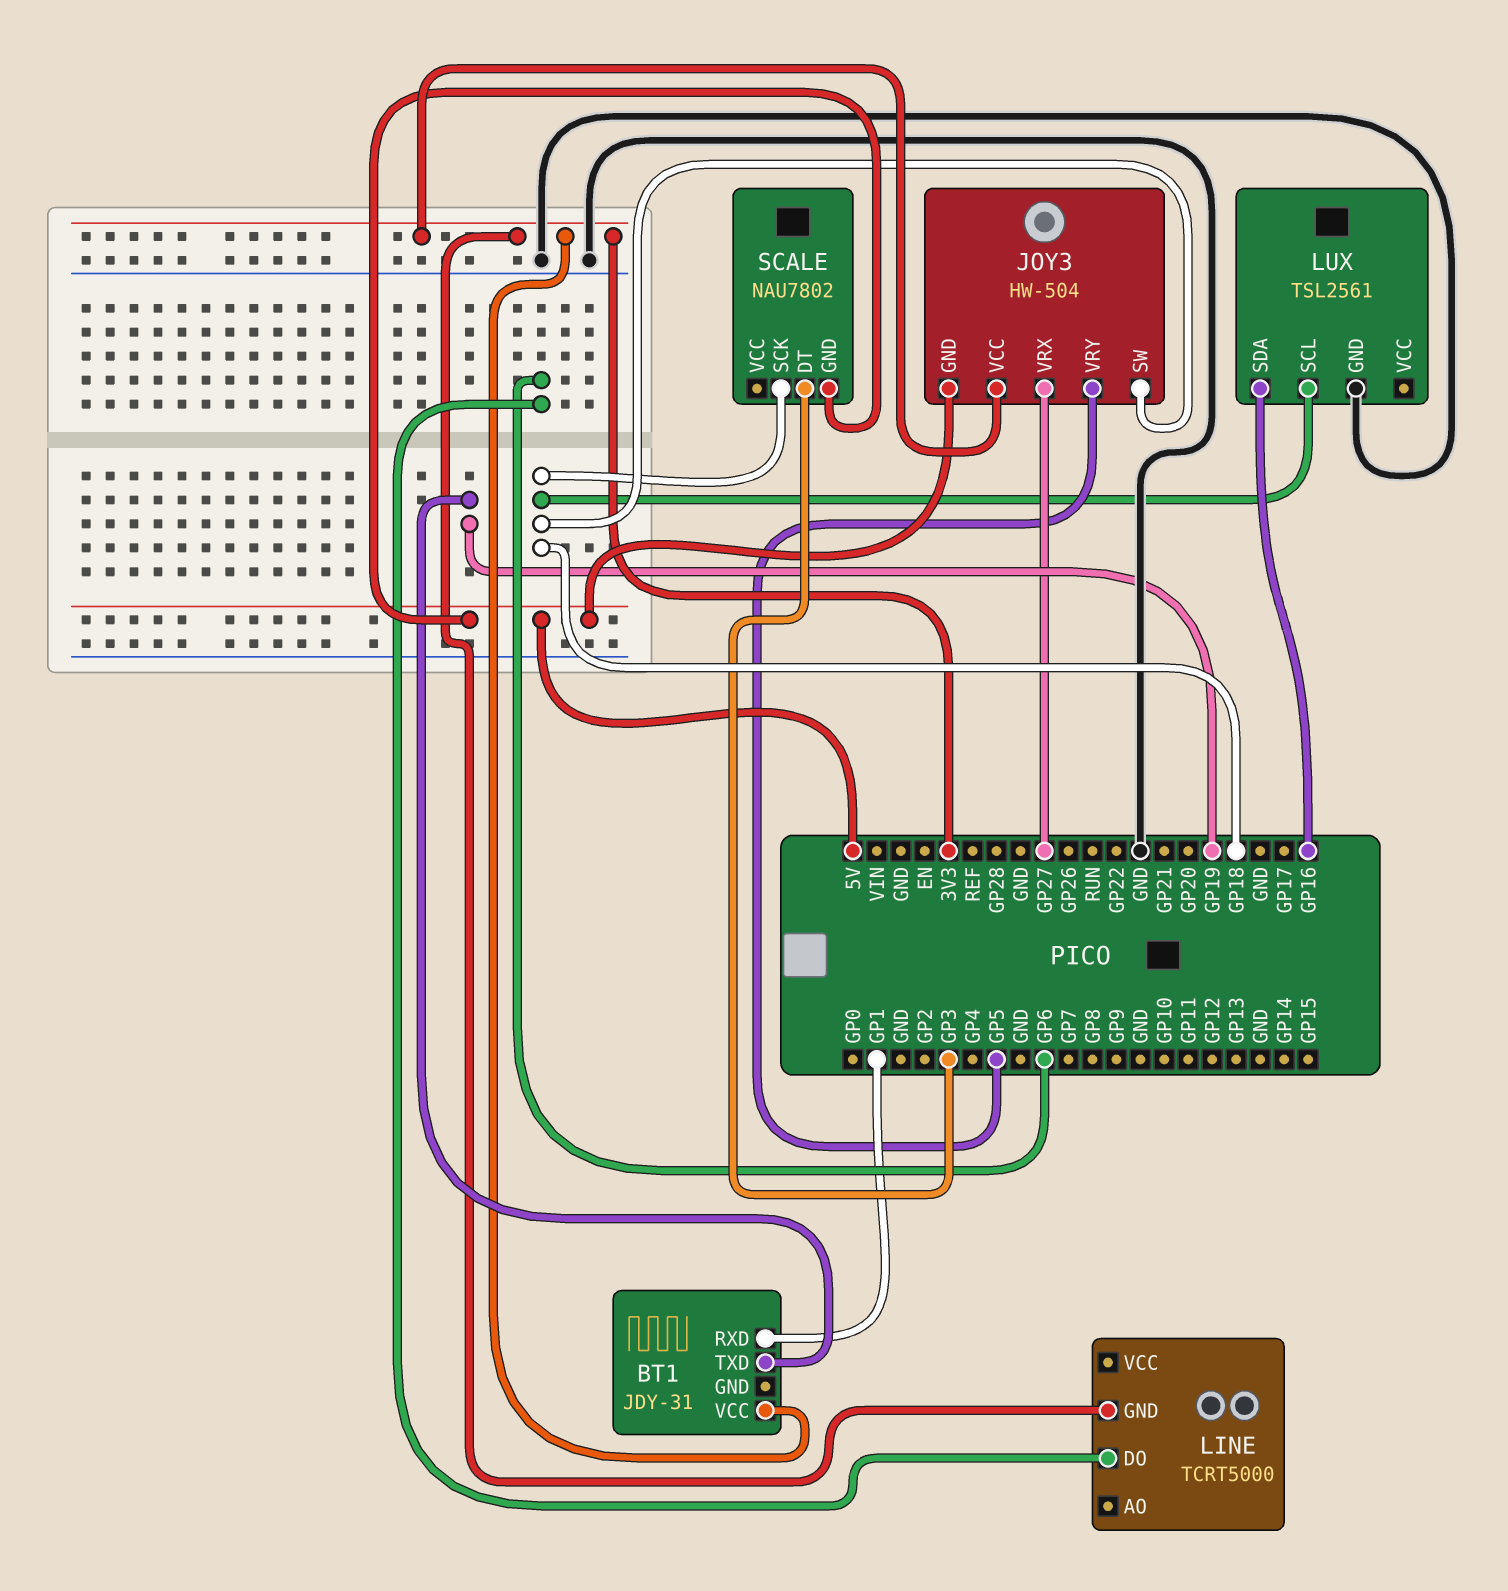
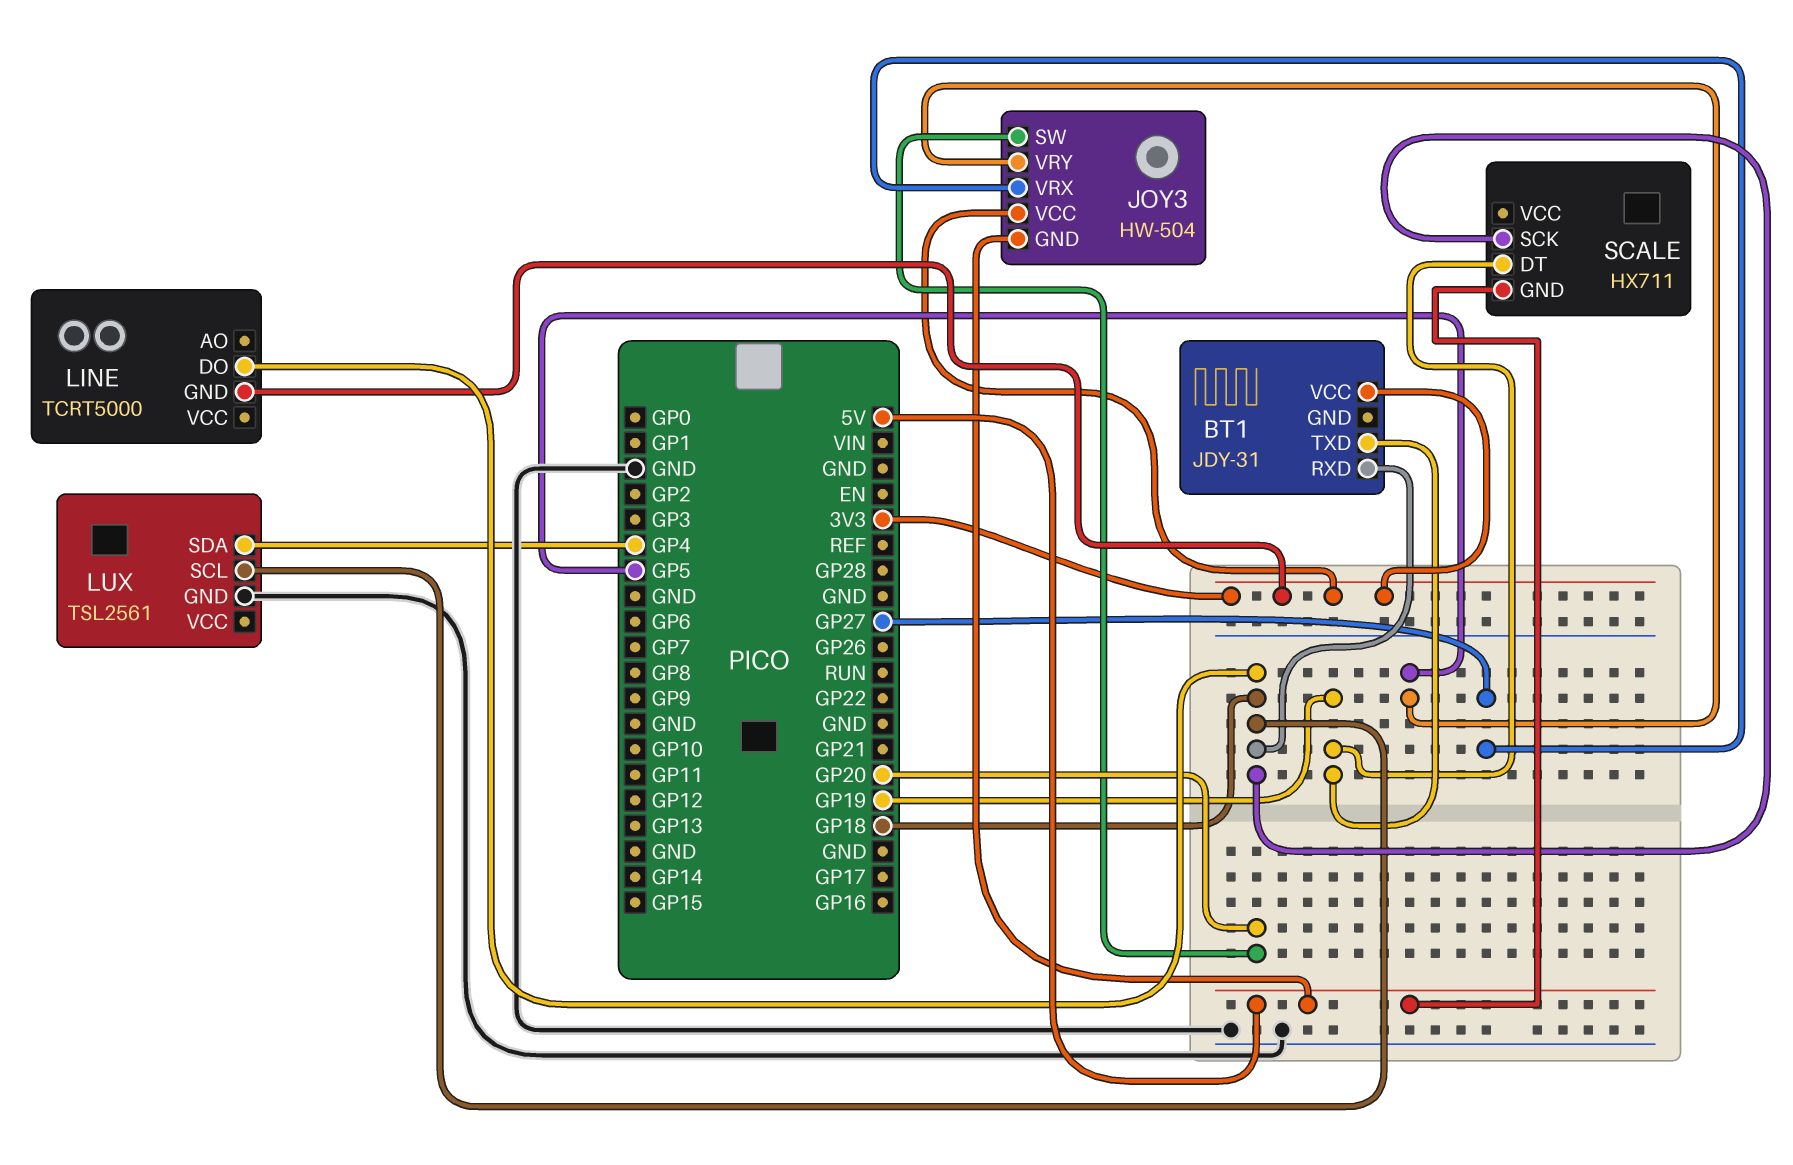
BT1 pin RXD: GP1 -> GP18
JOY3 pin SW: GP18 -> GP20
LINE pin DO: GP6 -> GP18
LUX pin SDA: GP16 -> GP4
SCALE: NAU7802 -> HX711
SCALE pin DT: GP3 -> GP19

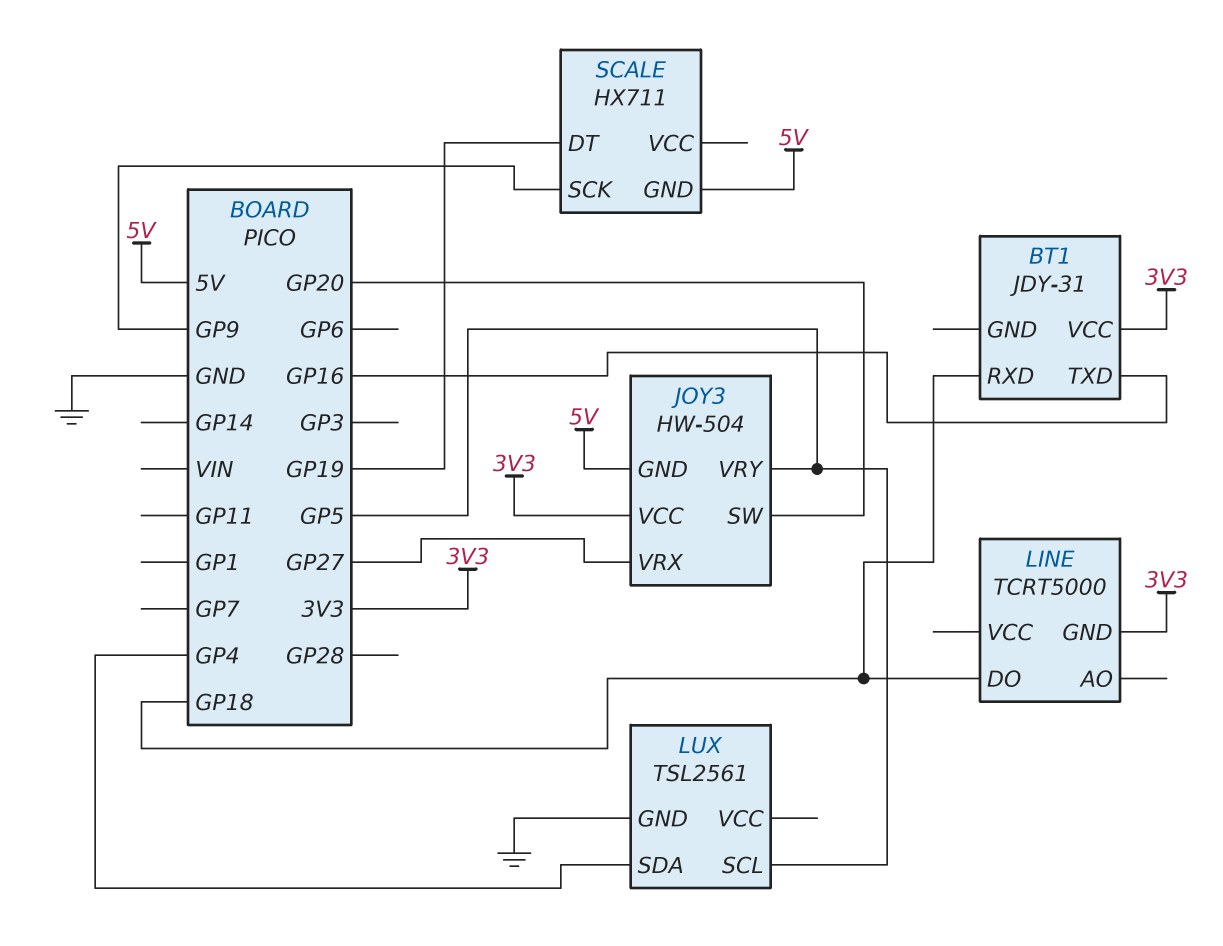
BT1 pin TXD: GP19 -> GP16
LUX pin SCL: GP18 -> GP5
SCALE pin SCK: GP18 -> GP9

